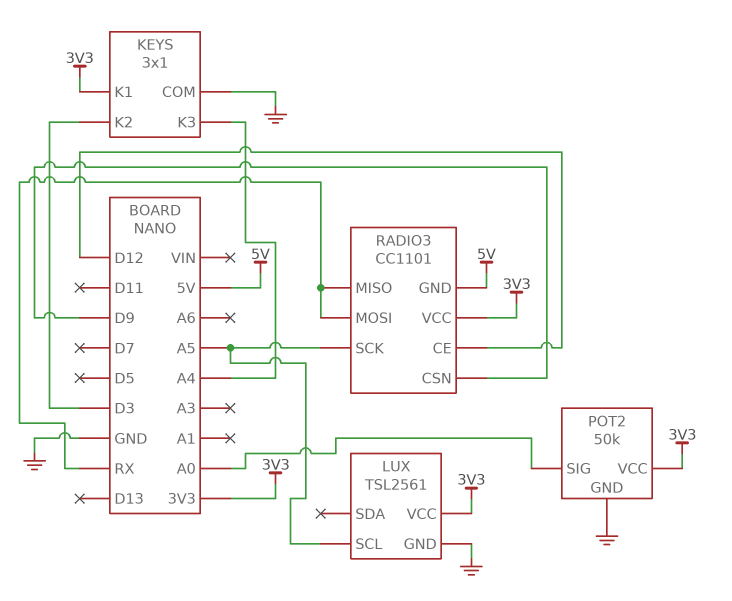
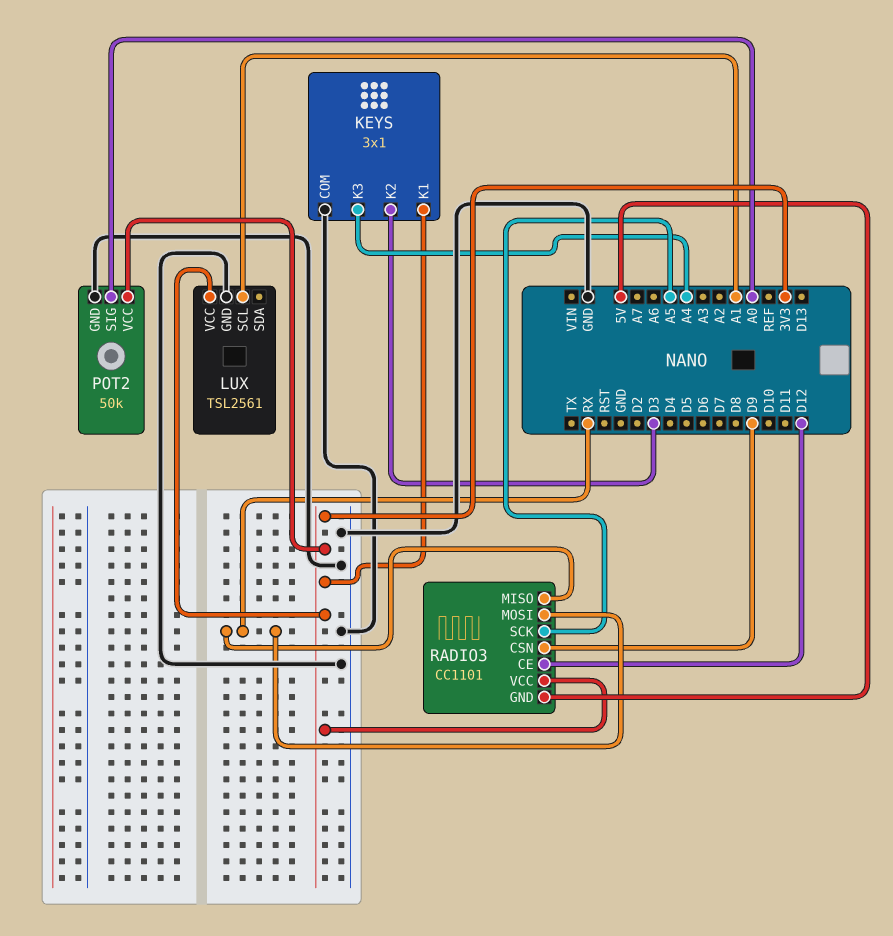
LUX pin SCL: A5 -> A1

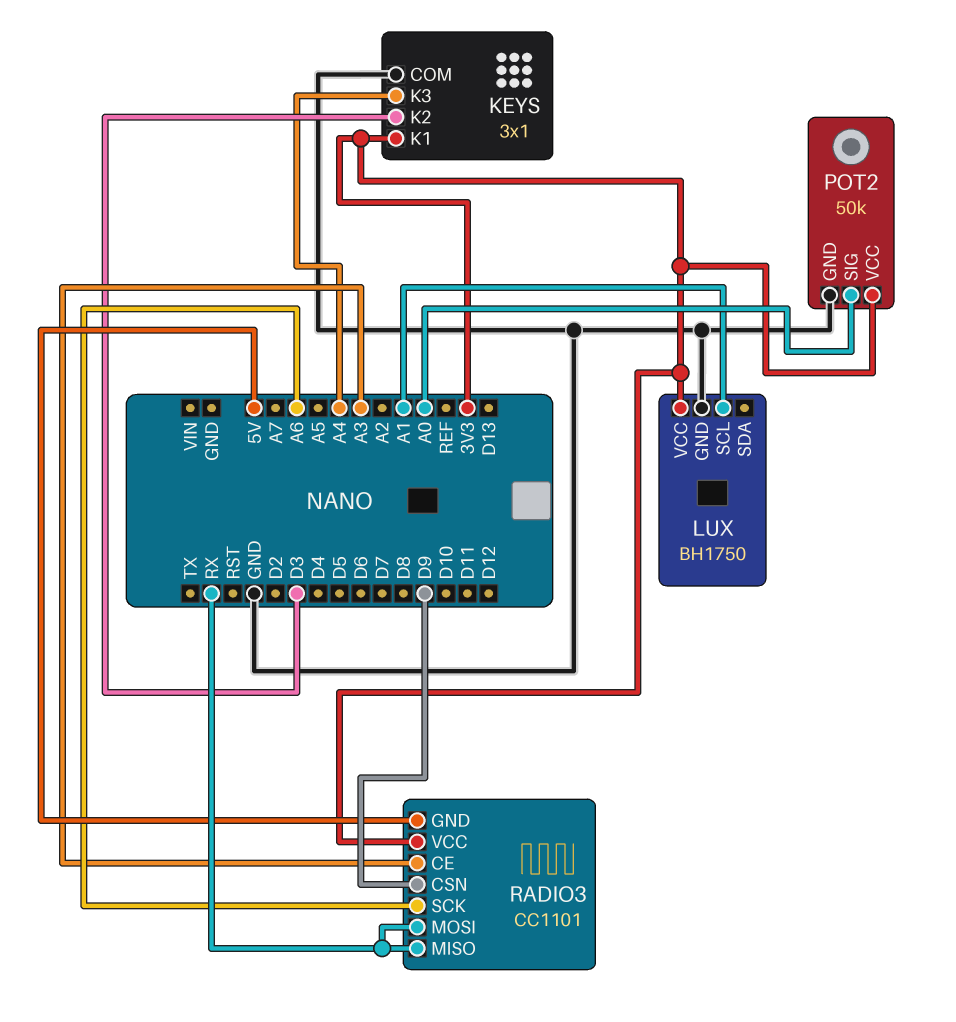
LUX: TSL2561 -> BH1750
RADIO3 pin CE: D12 -> A3
RADIO3 pin SCK: A5 -> A6

